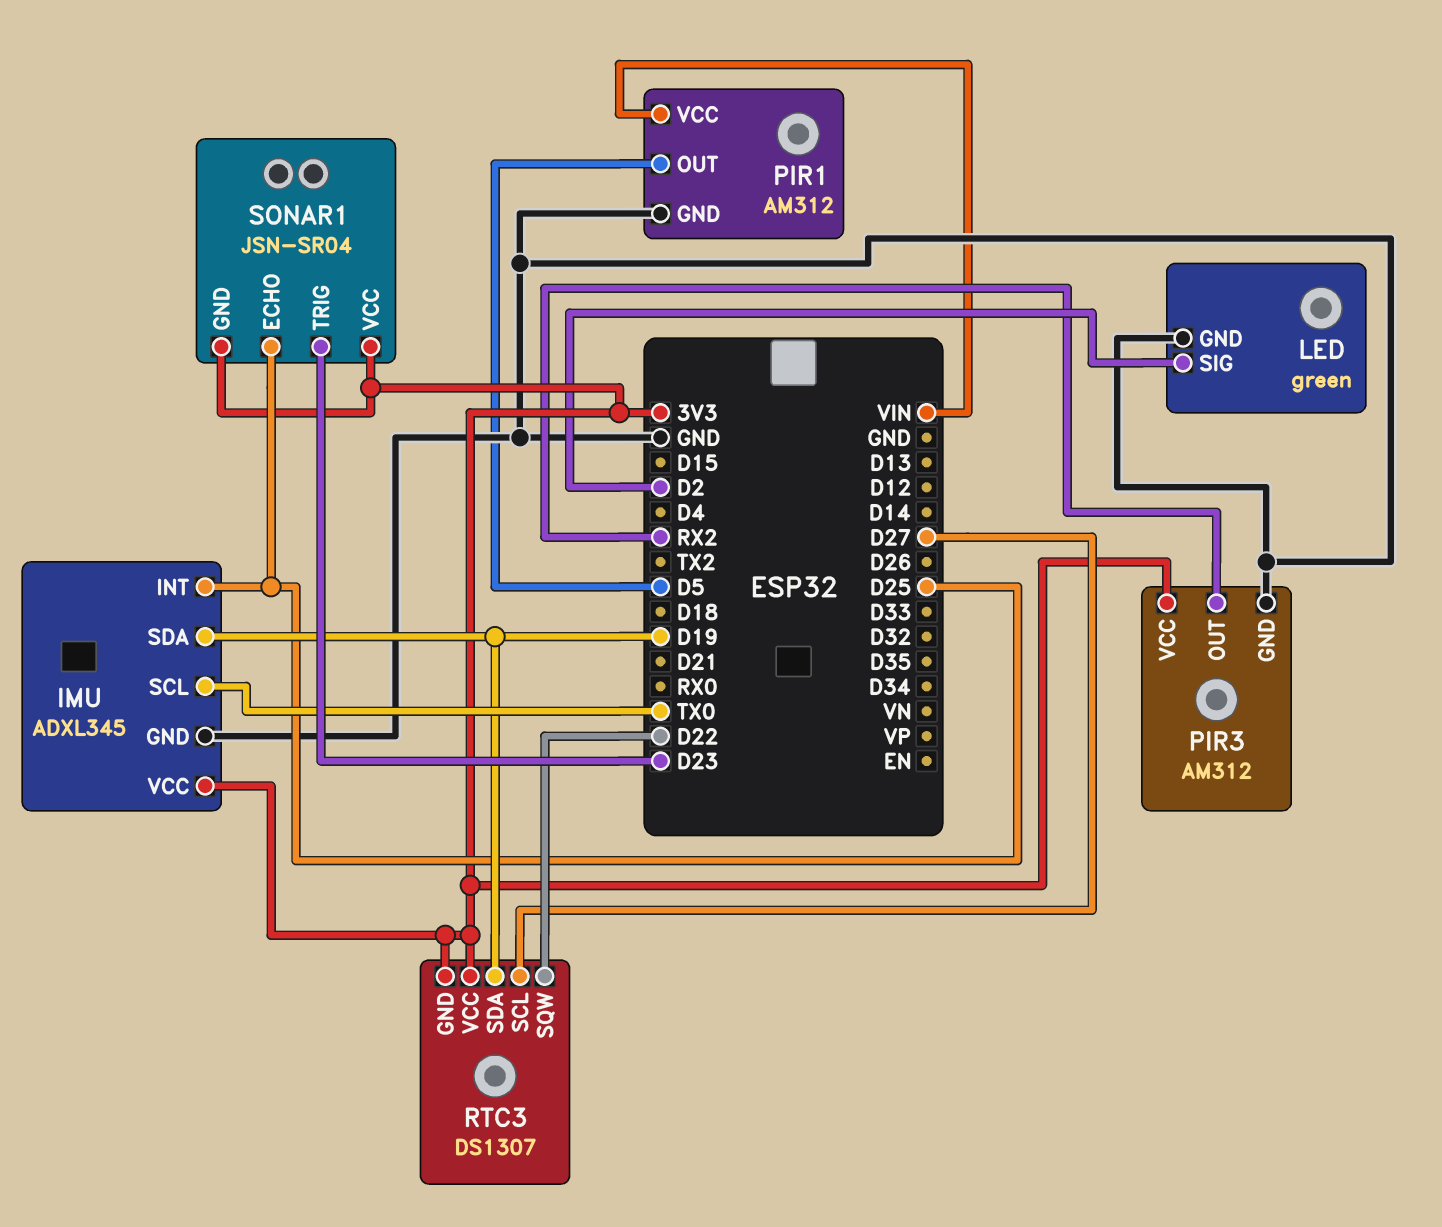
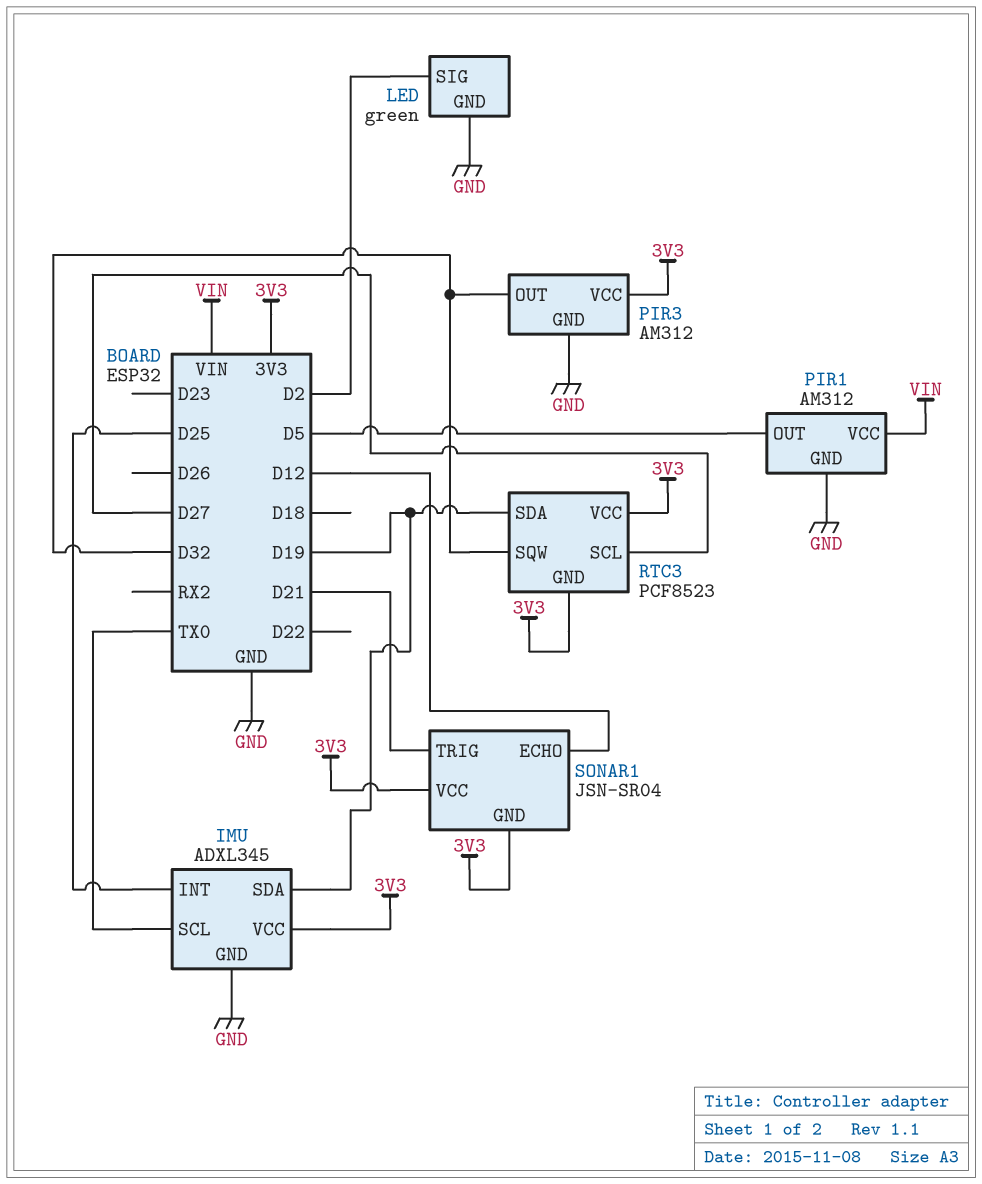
PIR3 pin OUT: RX2 -> D32
RTC3: DS1307 -> PCF8523
RTC3 pin SQW: D22 -> D32
SONAR1 pin ECHO: D25 -> D12
SONAR1 pin TRIG: D23 -> D21

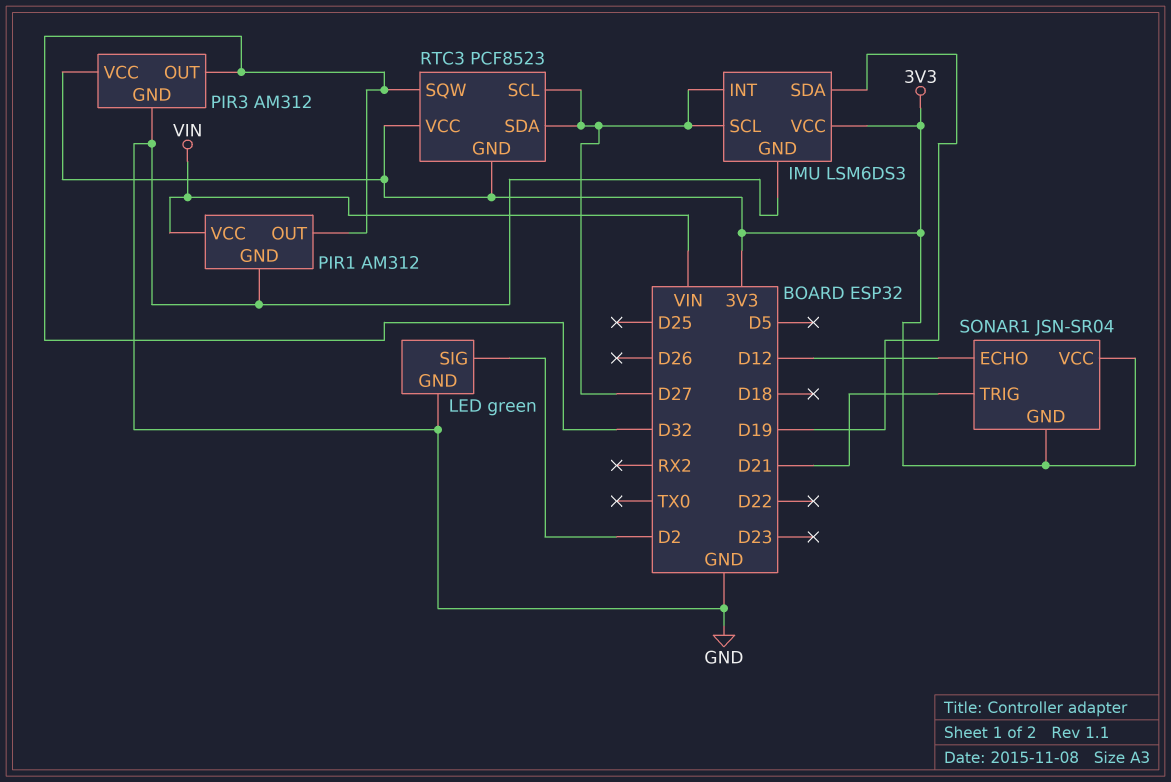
IMU: ADXL345 -> LSM6DS3
IMU pin INT: D25 -> D27
IMU pin SCL: TX0 -> D27
PIR1 pin OUT: D5 -> D32
RTC3 pin SDA: D19 -> D27

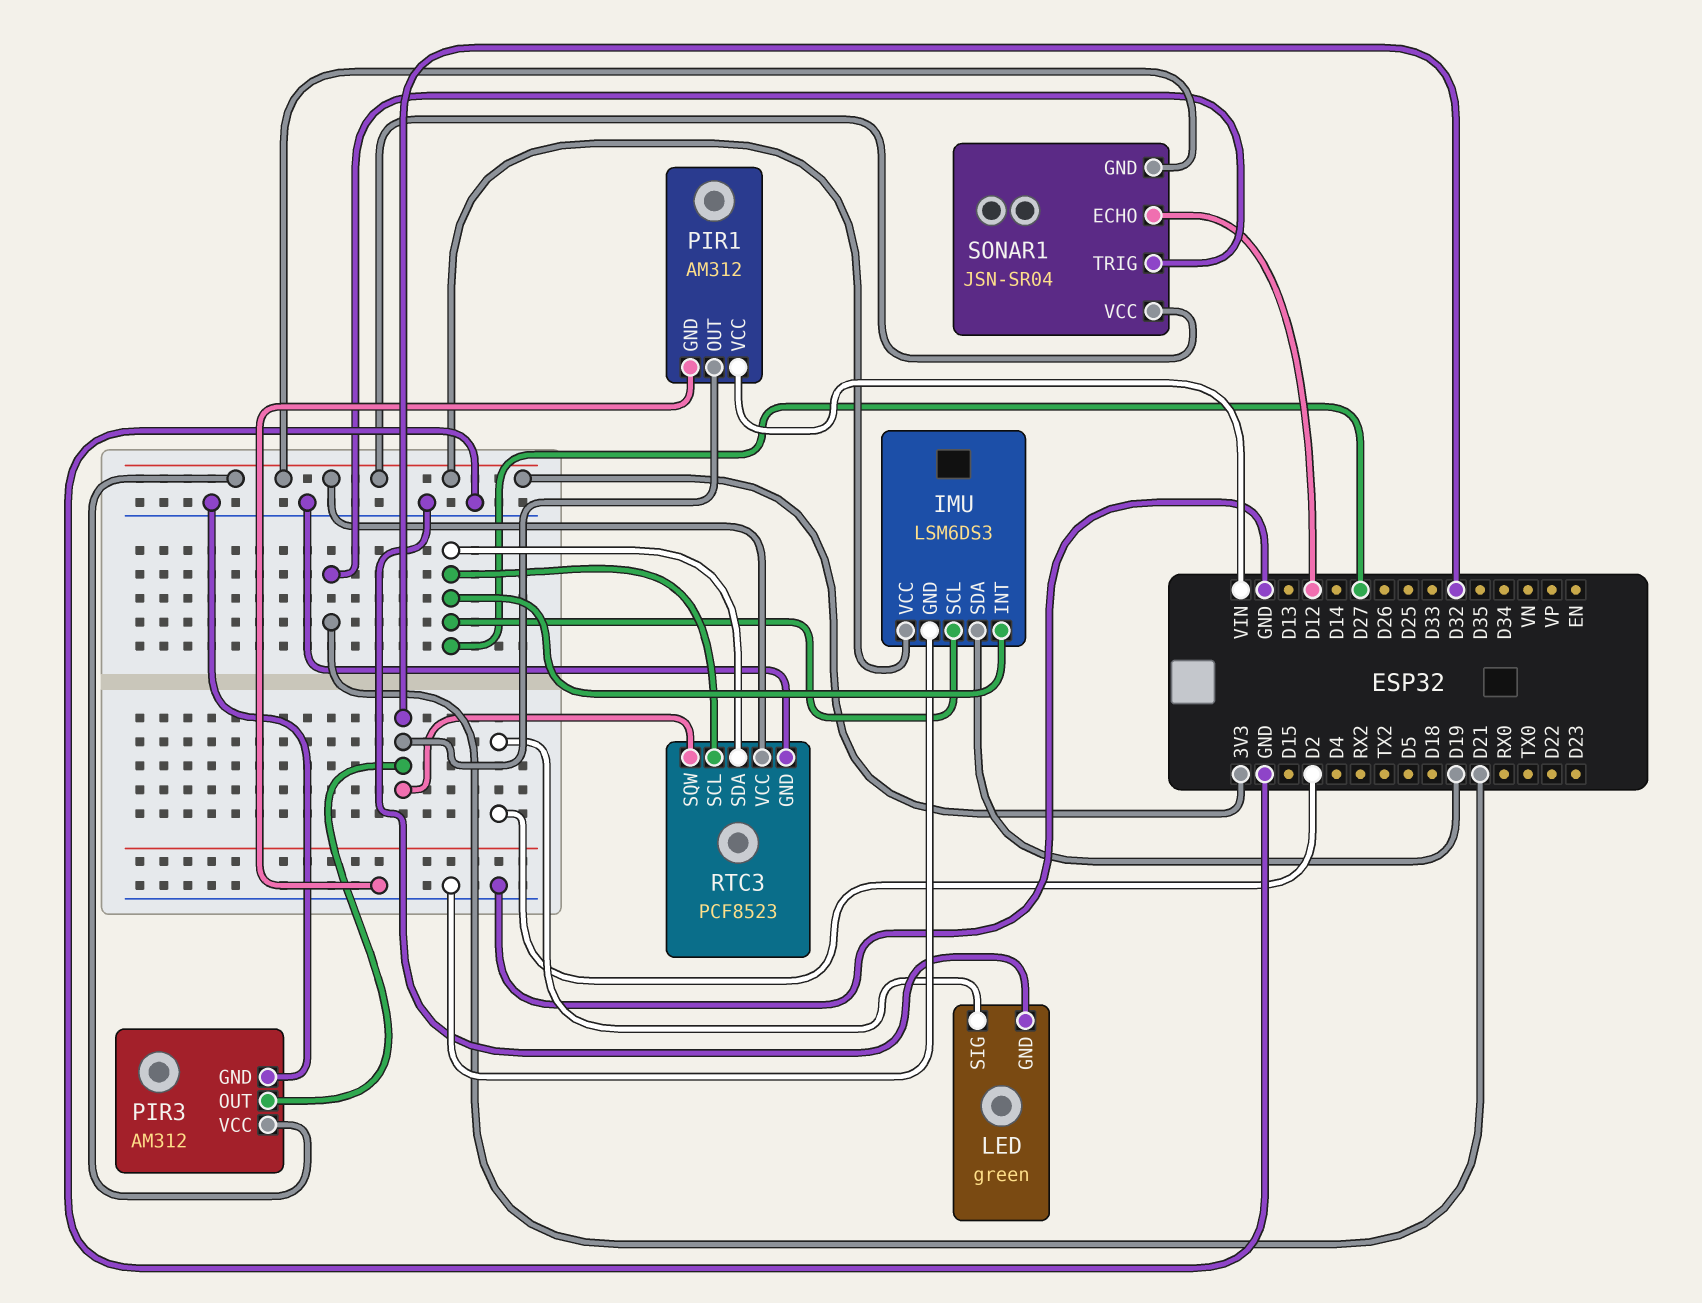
RTC3 pin GND: 3V3 -> GND

